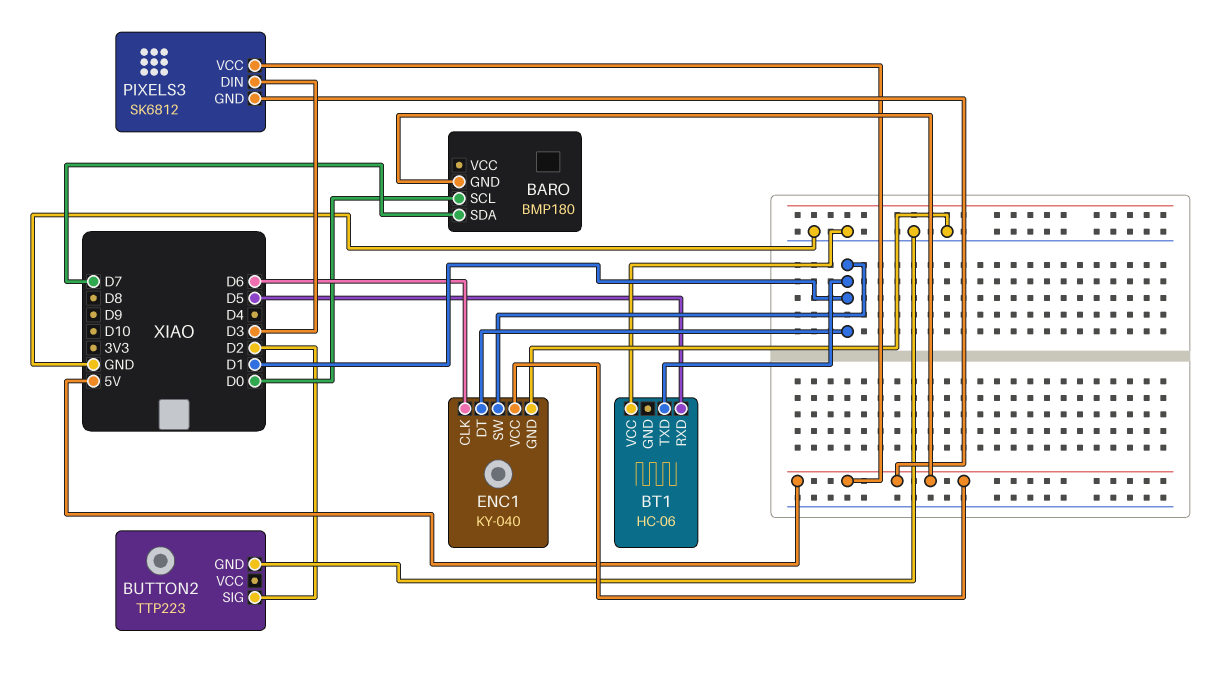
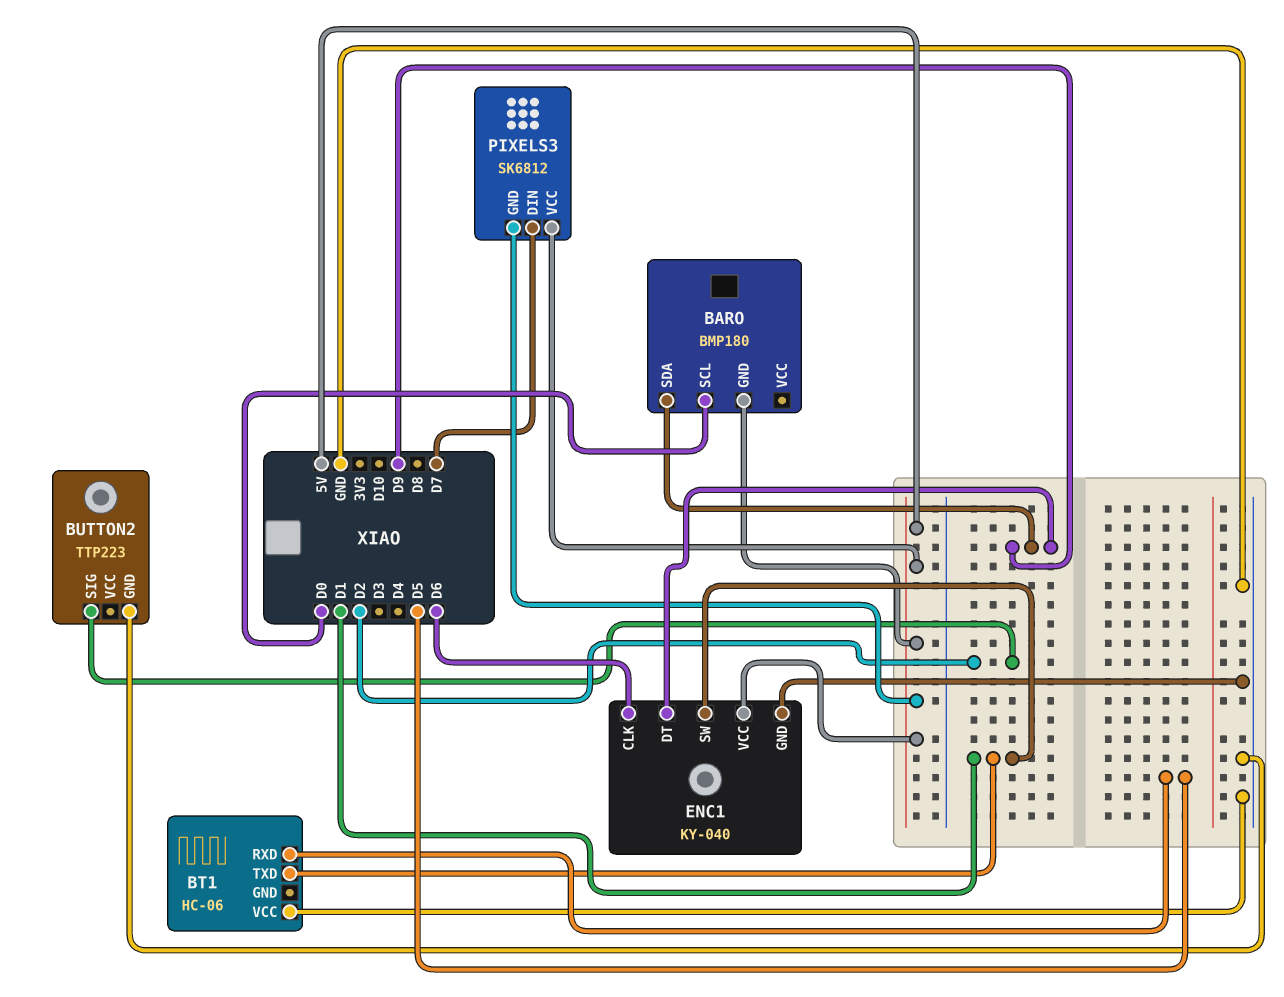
BARO pin SDA: D7 -> D9
ENC1 pin DT: D1 -> D9
PIXELS3 pin DIN: D3 -> D7

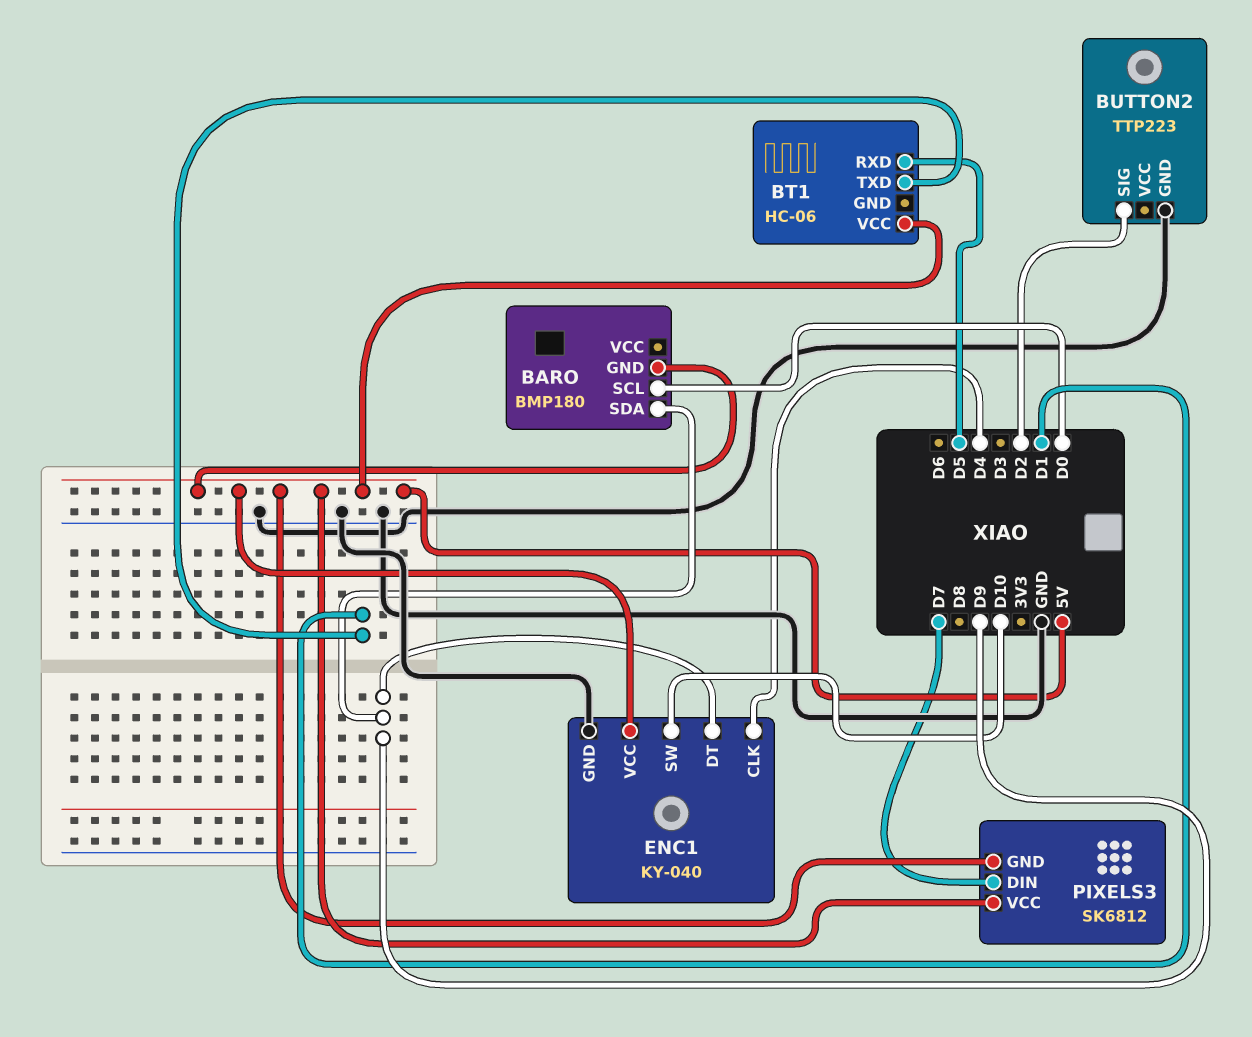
BT1 pin VCC: GND -> 5V
ENC1 pin CLK: D6 -> D4
ENC1 pin SW: D1 -> D10

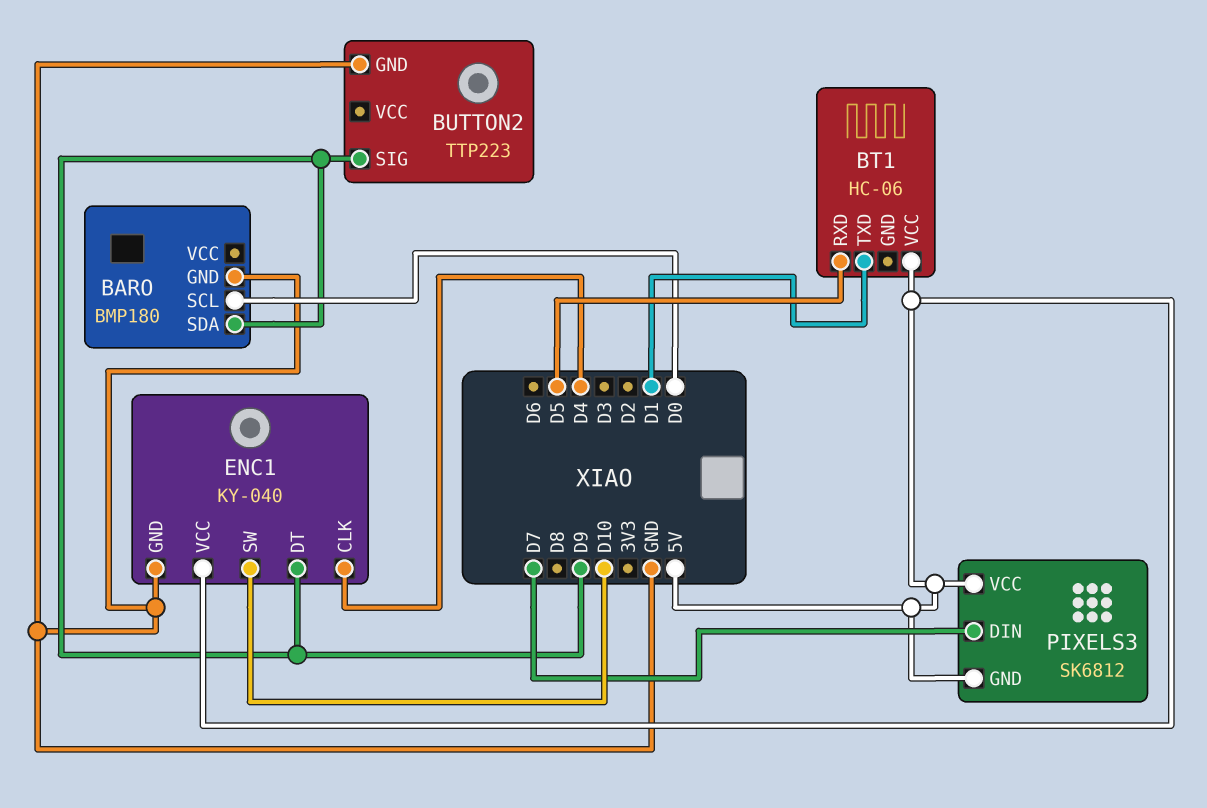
BARO pin GND: 5V -> GND
BUTTON2 pin SIG: D2 -> D9

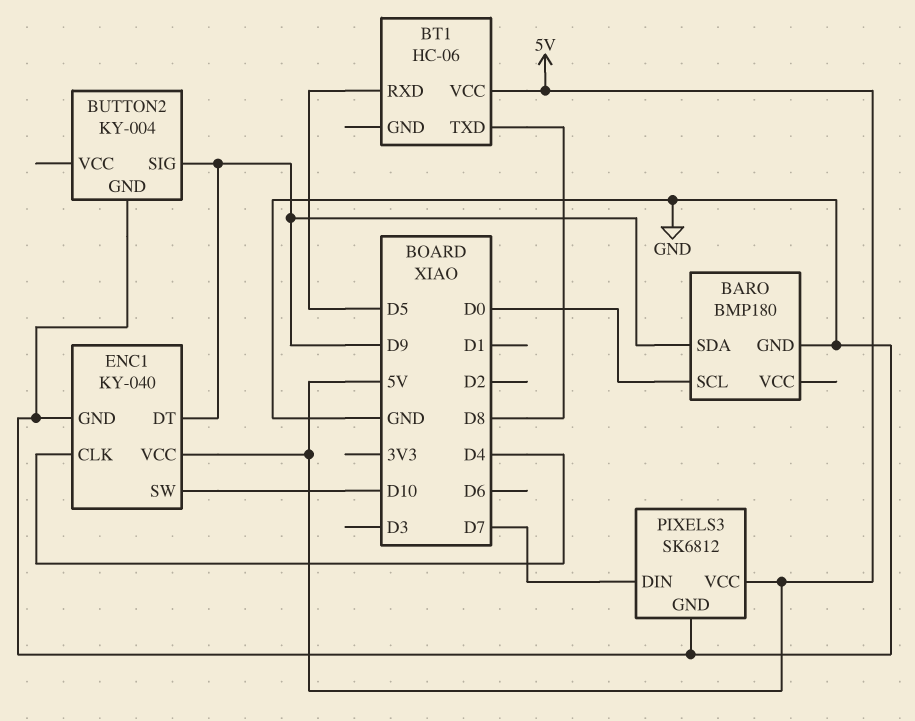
BT1 pin TXD: D1 -> D8
BUTTON2: TTP223 -> KY-004
PIXELS3 pin GND: 5V -> GND

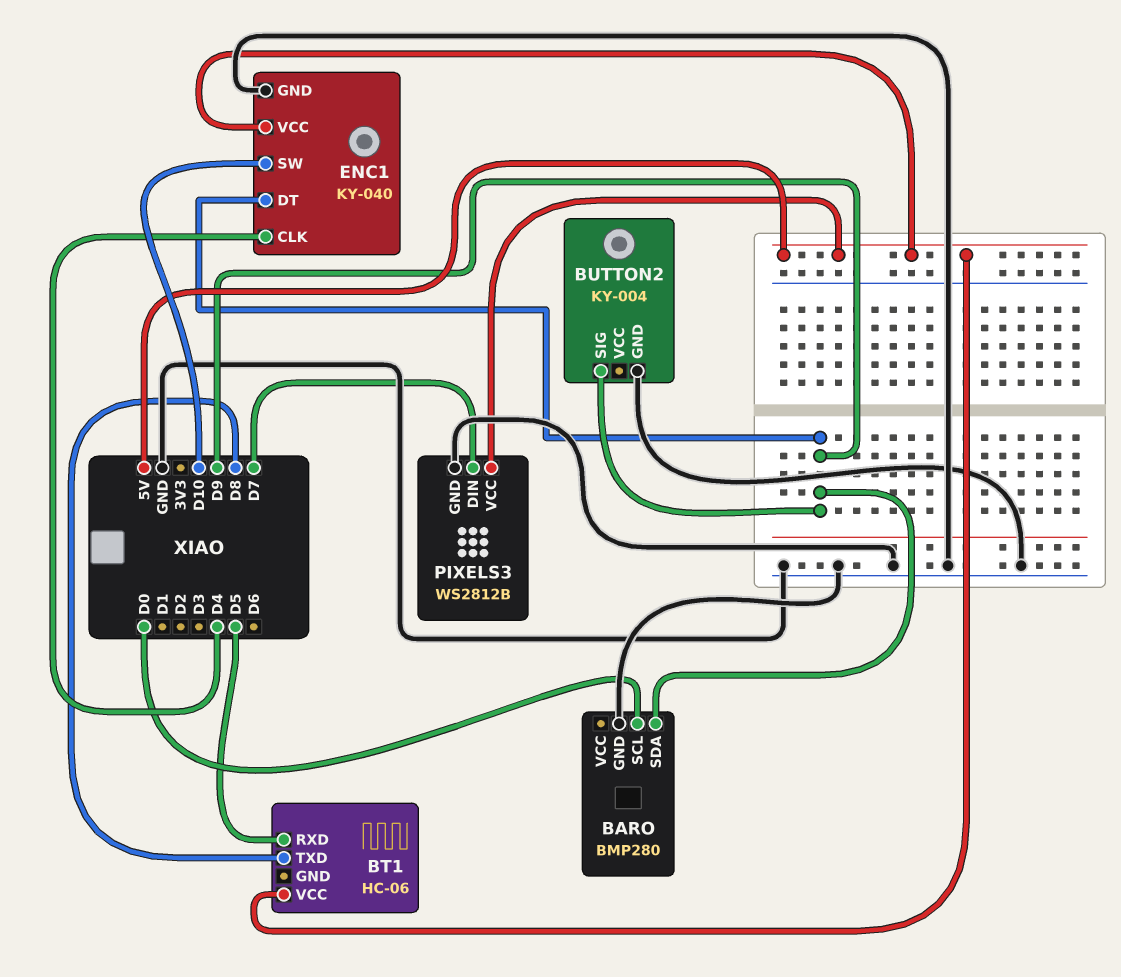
BARO: BMP180 -> BMP280
PIXELS3: SK6812 -> WS2812B

